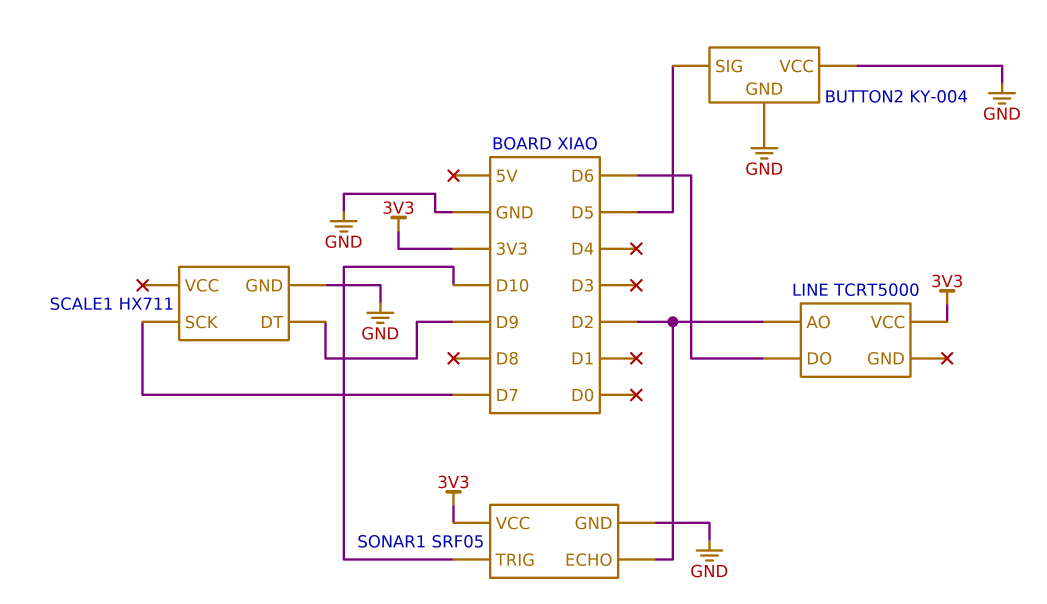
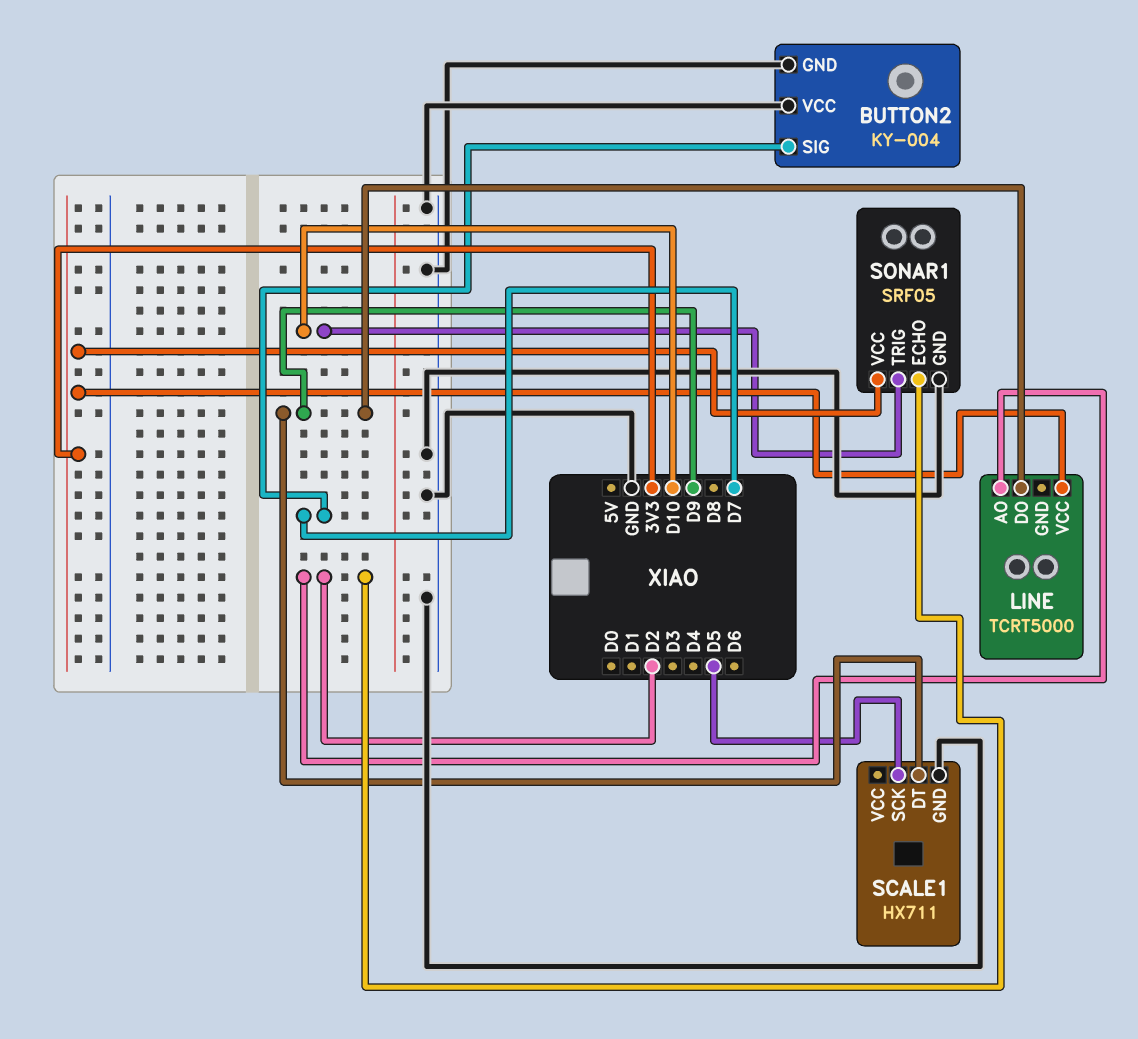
BUTTON2 pin SIG: D5 -> D7
LINE pin DO: D6 -> D9
SCALE1 pin SCK: D7 -> D5

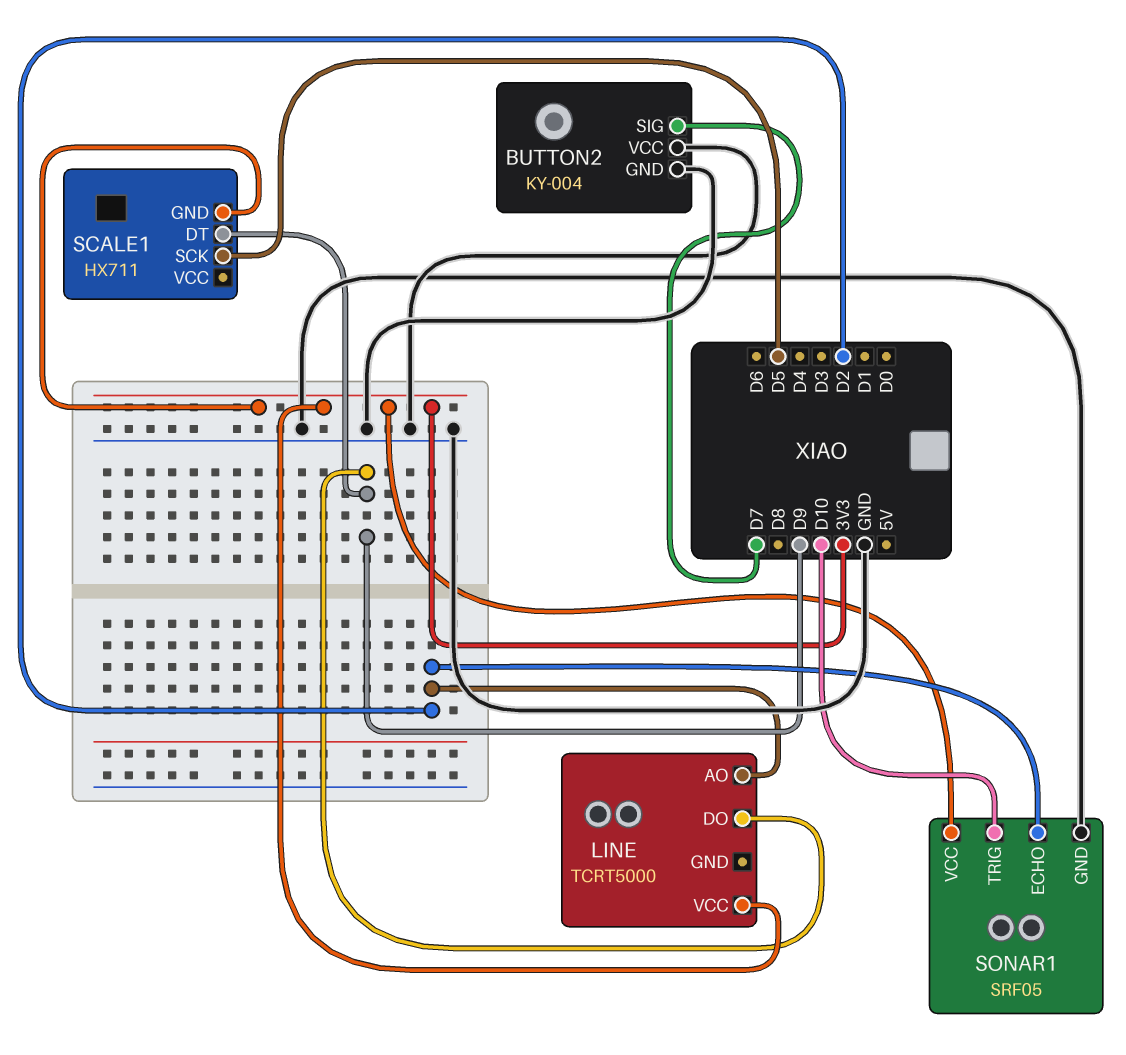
SCALE1 pin GND: GND -> 3V3

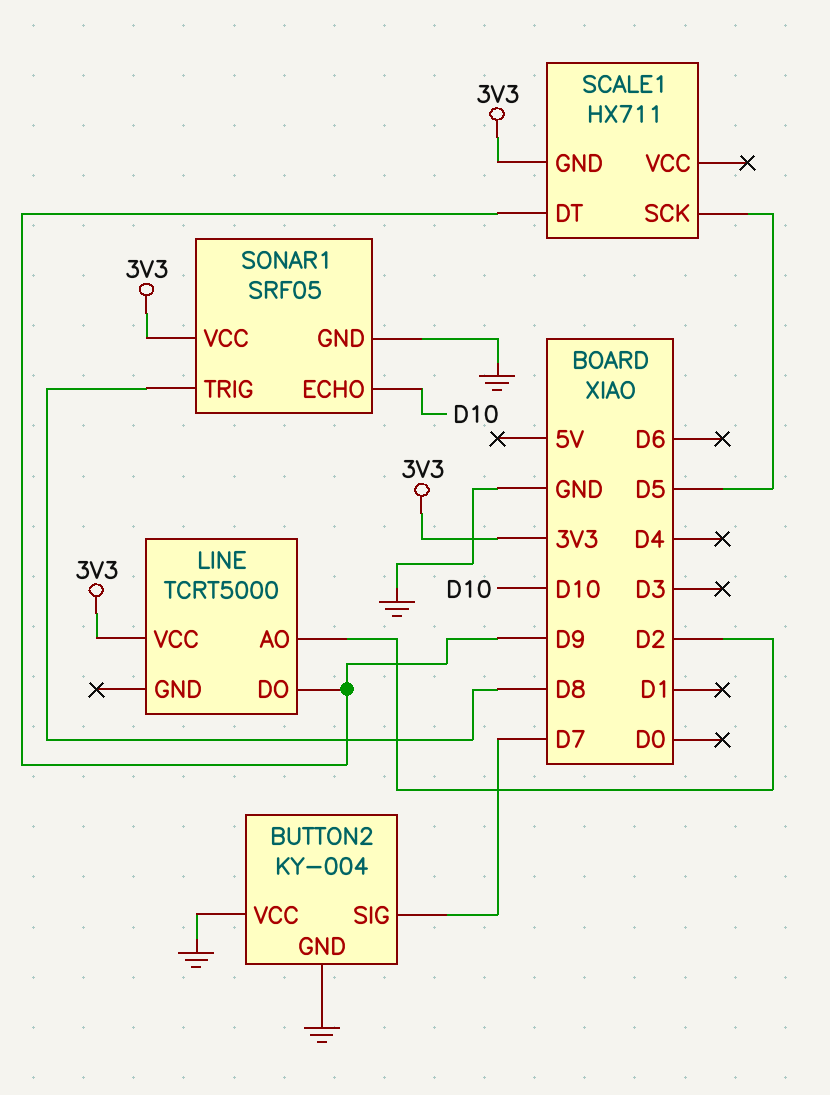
SONAR1 pin ECHO: D2 -> D10
SONAR1 pin TRIG: D10 -> D8

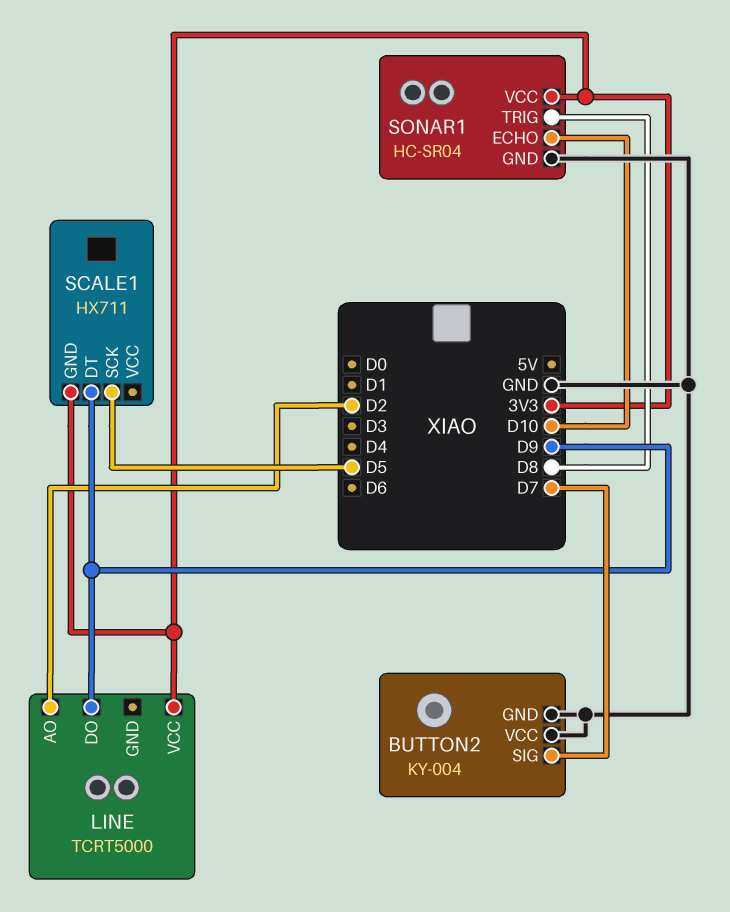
SONAR1: SRF05 -> HC-SR04

